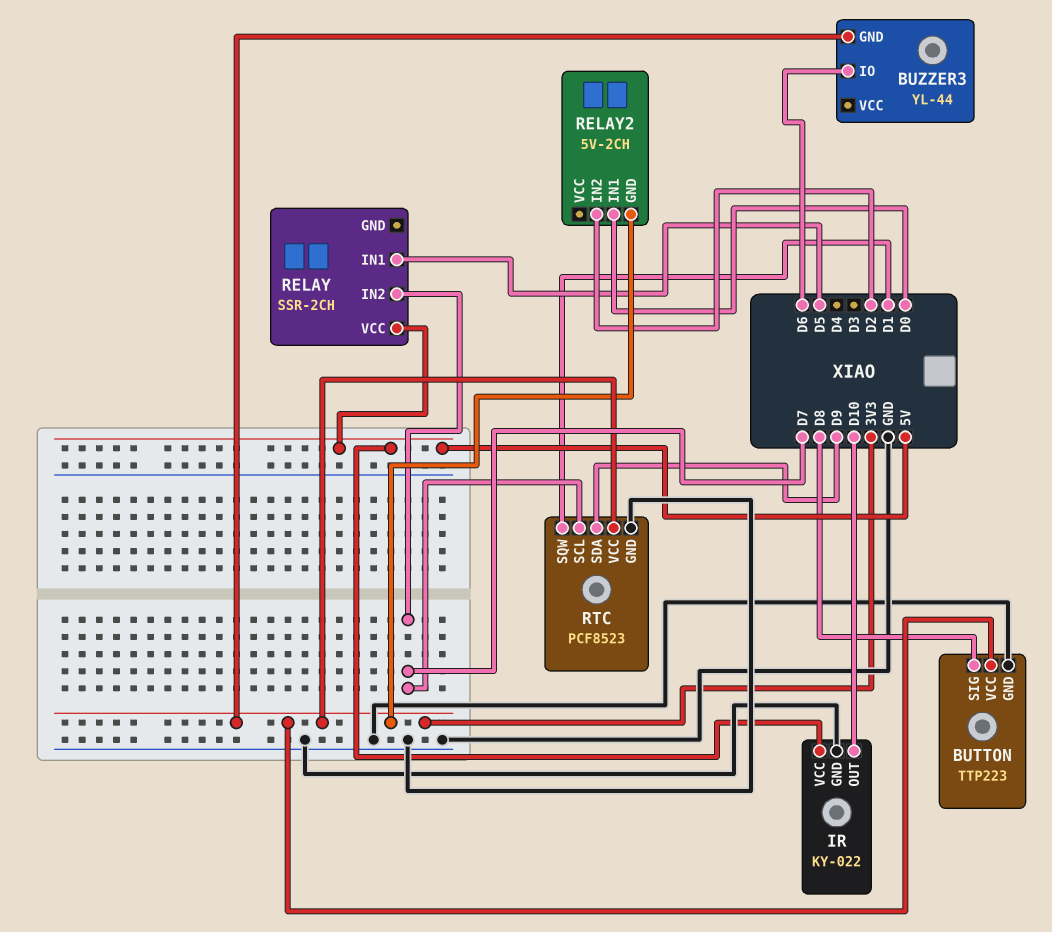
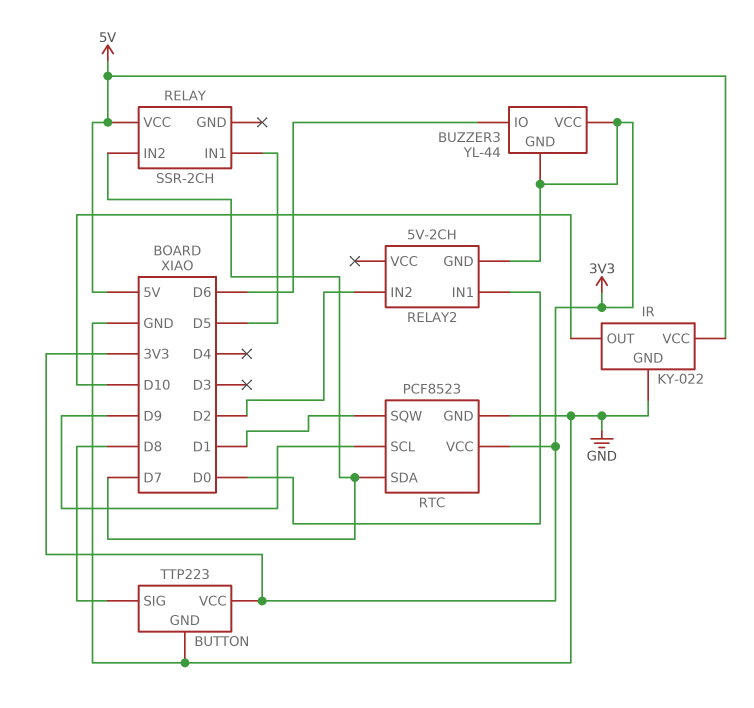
BUZZER3 pin VCC: none -> 3V3
RTC pin SCL: D7 -> D9
RTC pin SDA: D9 -> D7

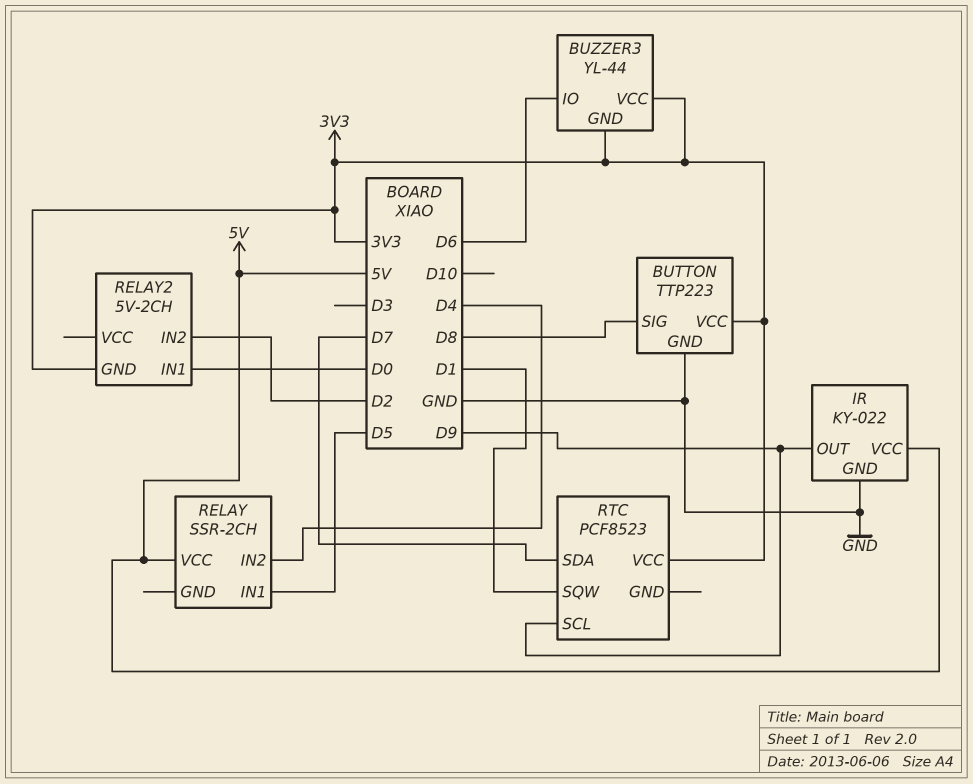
IR pin OUT: D10 -> D9
RELAY pin IN2: D7 -> D4
RTC pin GND: GND -> none

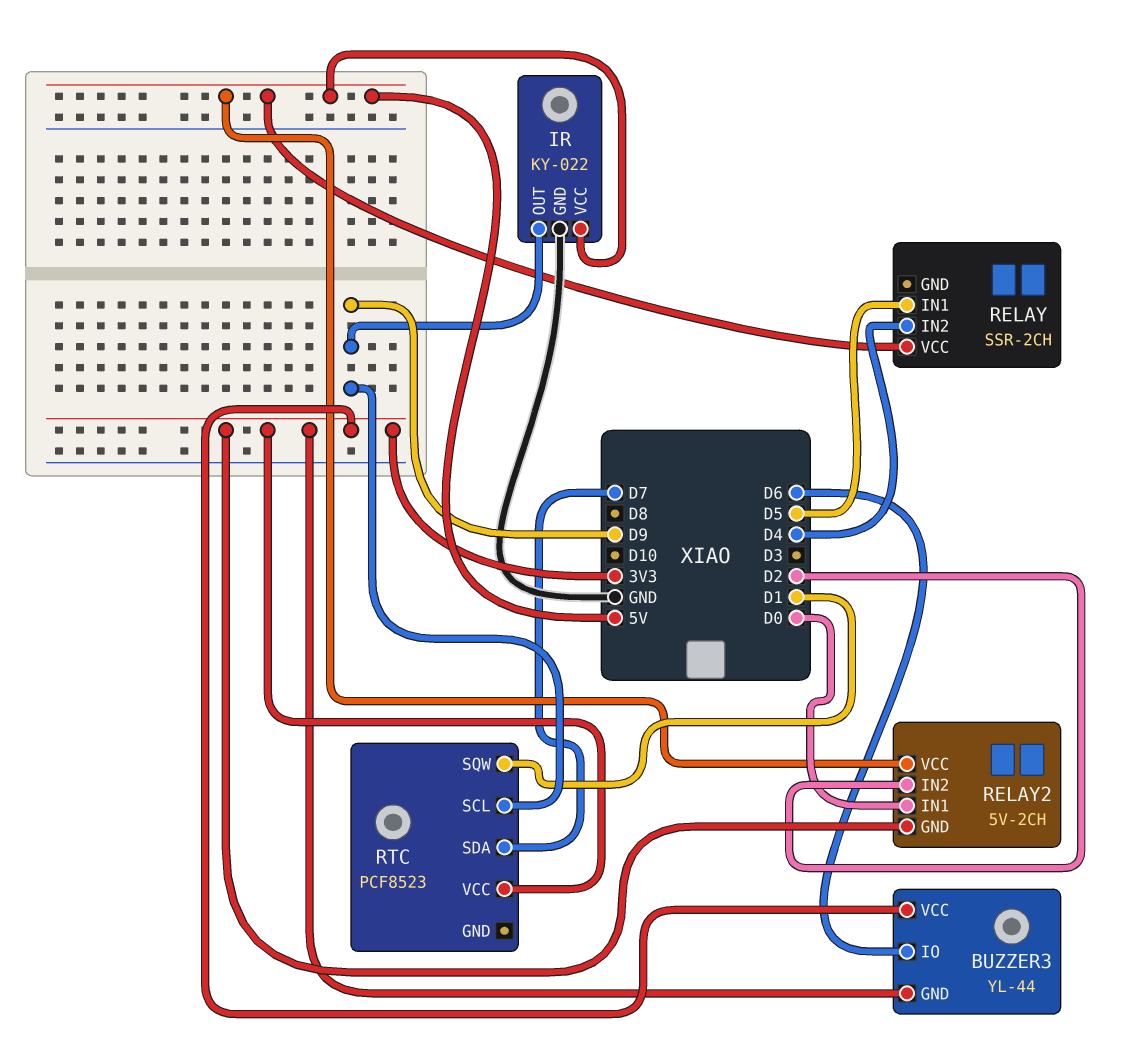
BUTTON: TTP223 -> none
BUTTON pin GND: GND -> none
BUTTON pin SIG: D8 -> none
BUTTON pin VCC: 3V3 -> none
RELAY2 pin VCC: none -> 5V

